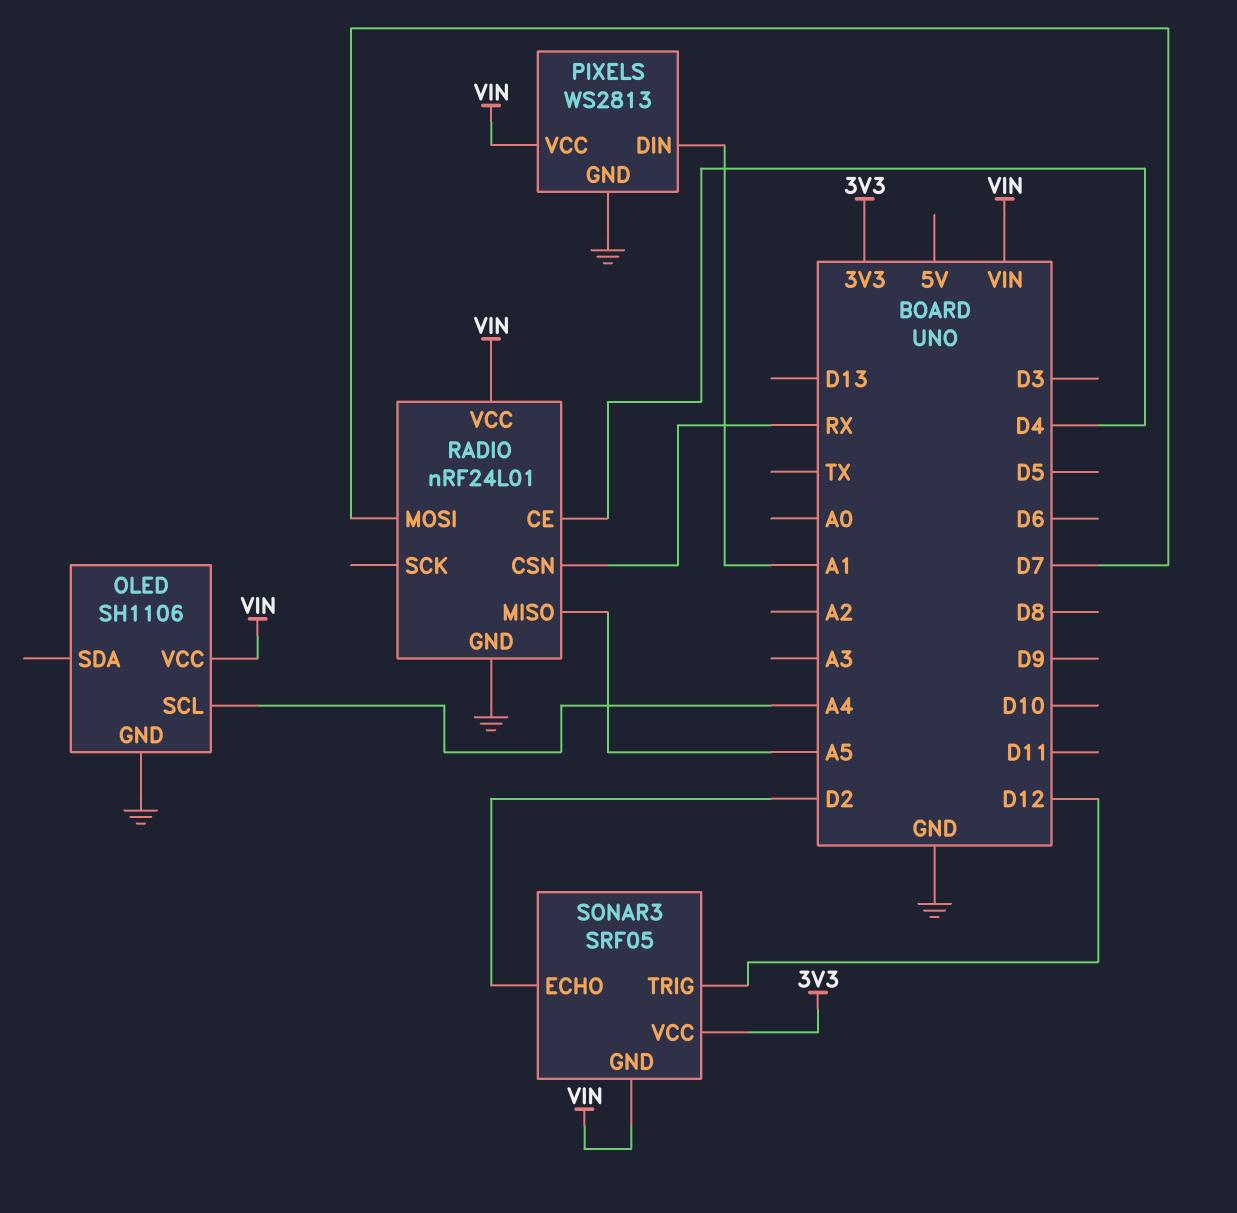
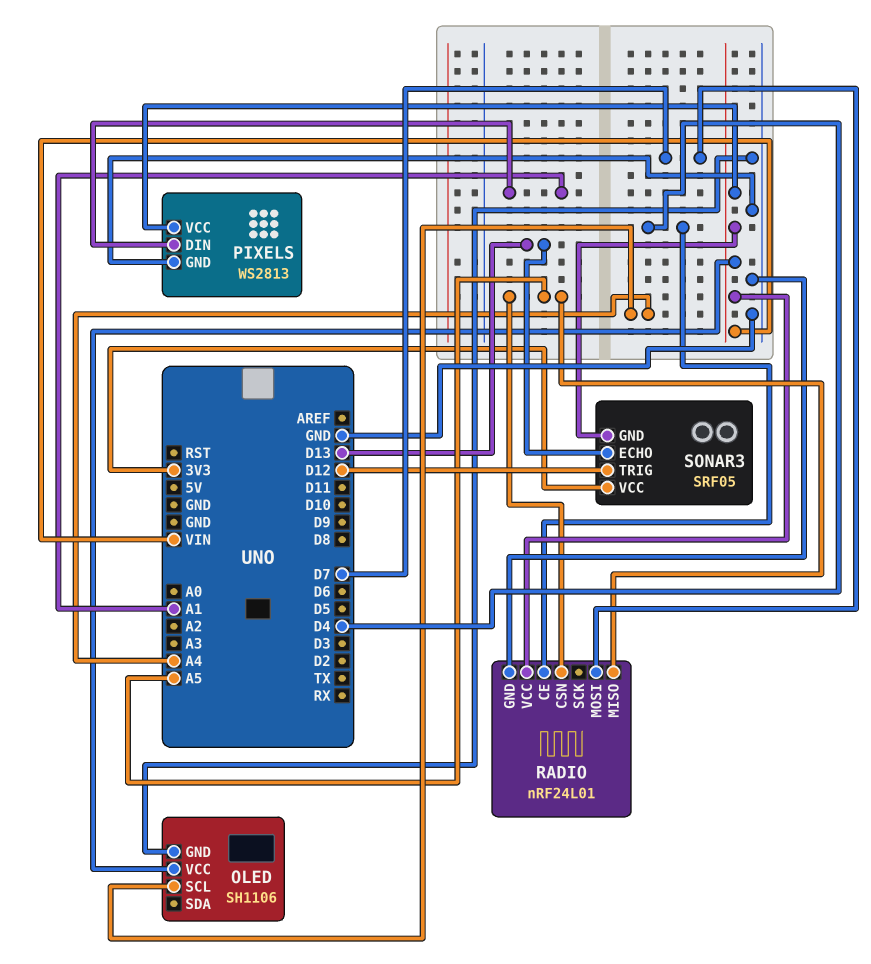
RADIO pin CSN: RX -> A5
SONAR3 pin ECHO: D2 -> D13

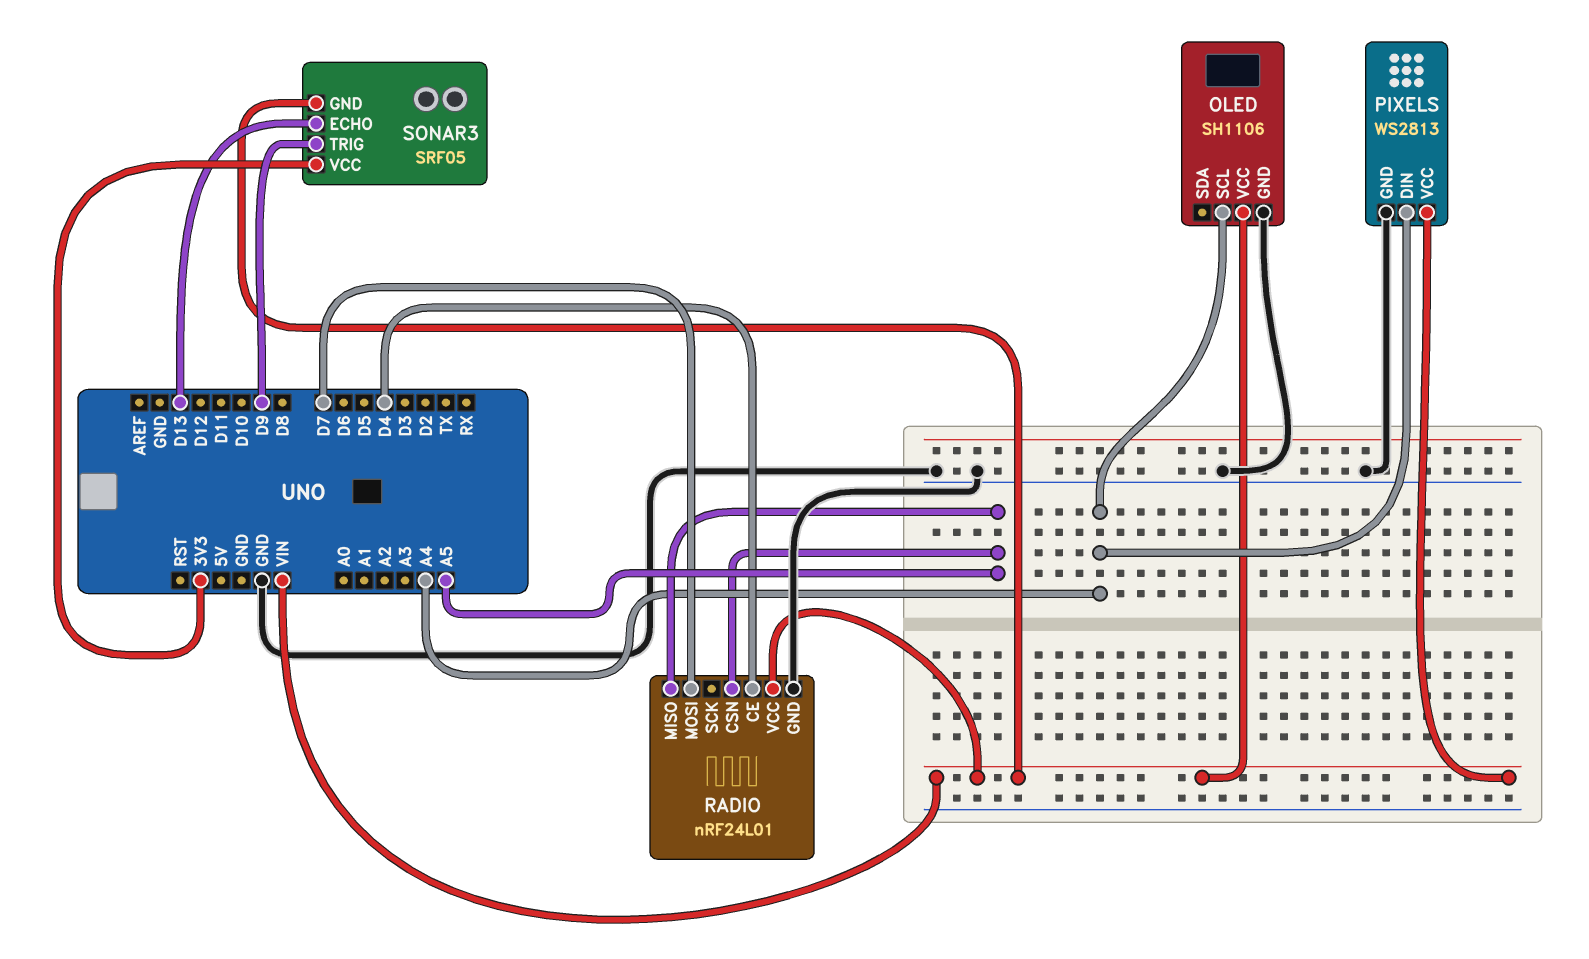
PIXELS pin DIN: A1 -> A4
SONAR3 pin TRIG: D12 -> D9

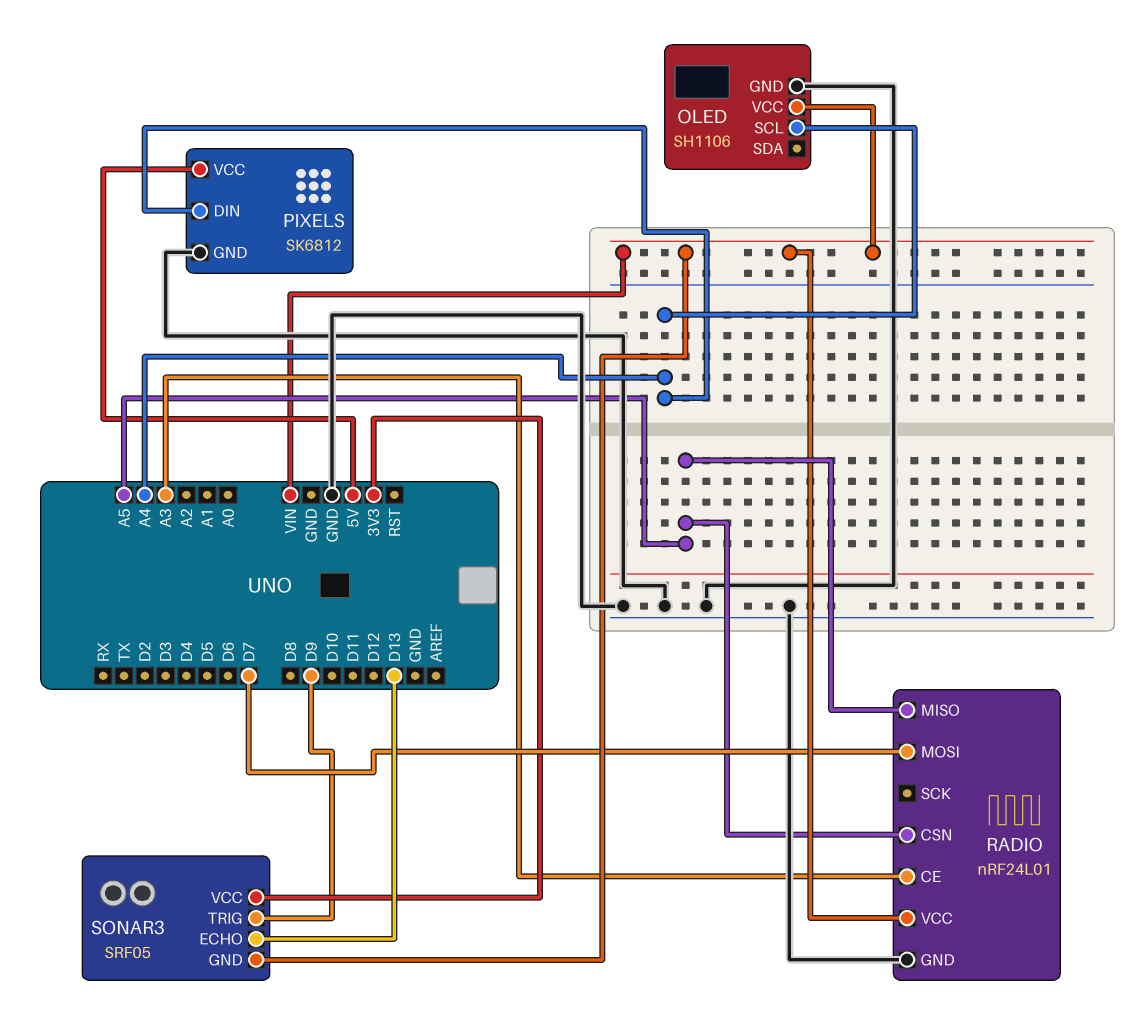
PIXELS: WS2813 -> SK6812
PIXELS pin VCC: VIN -> 5V
RADIO pin CE: D4 -> A3

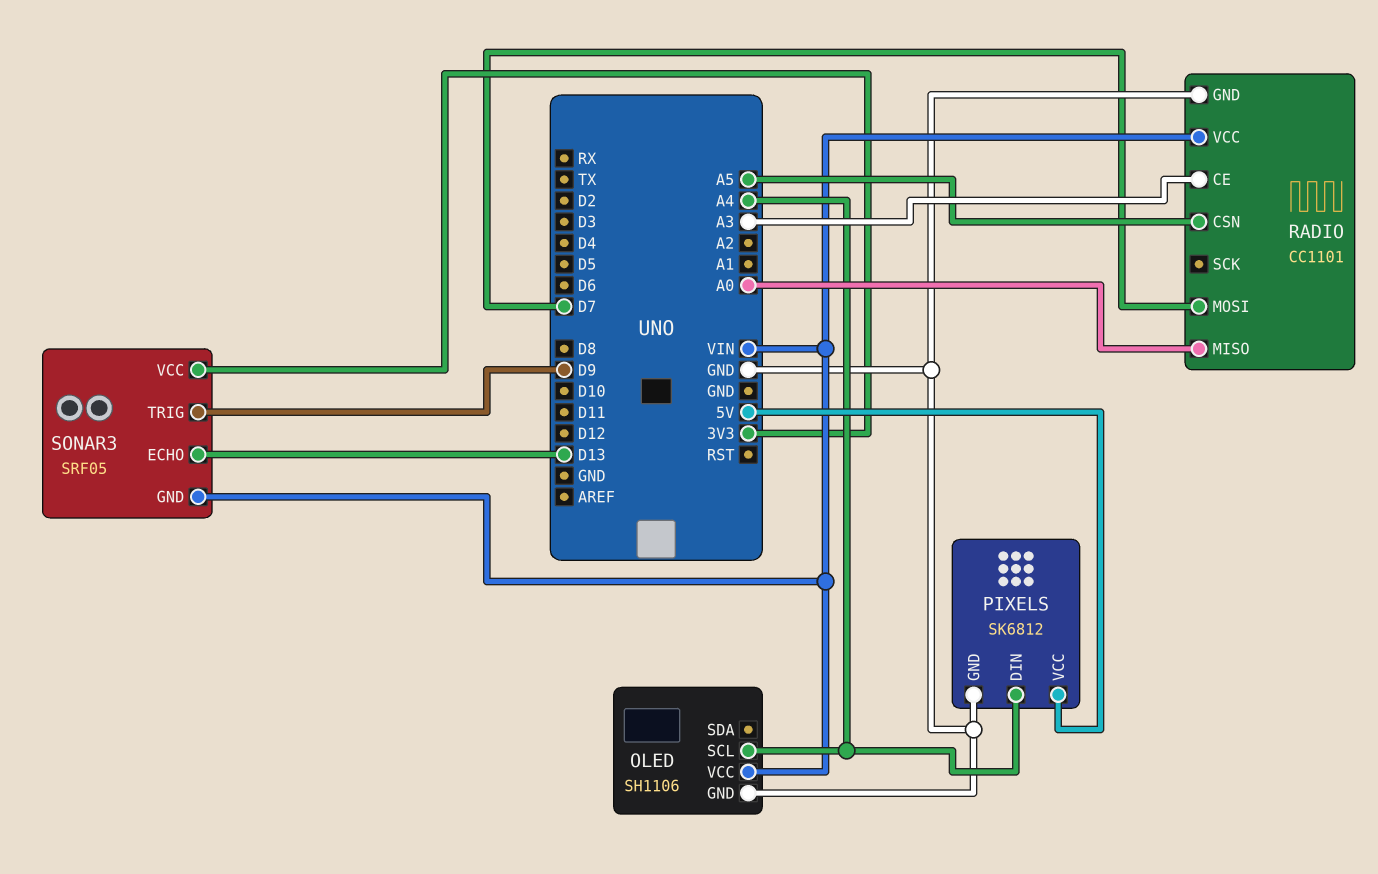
RADIO: nRF24L01 -> CC1101
RADIO pin MISO: A5 -> A0

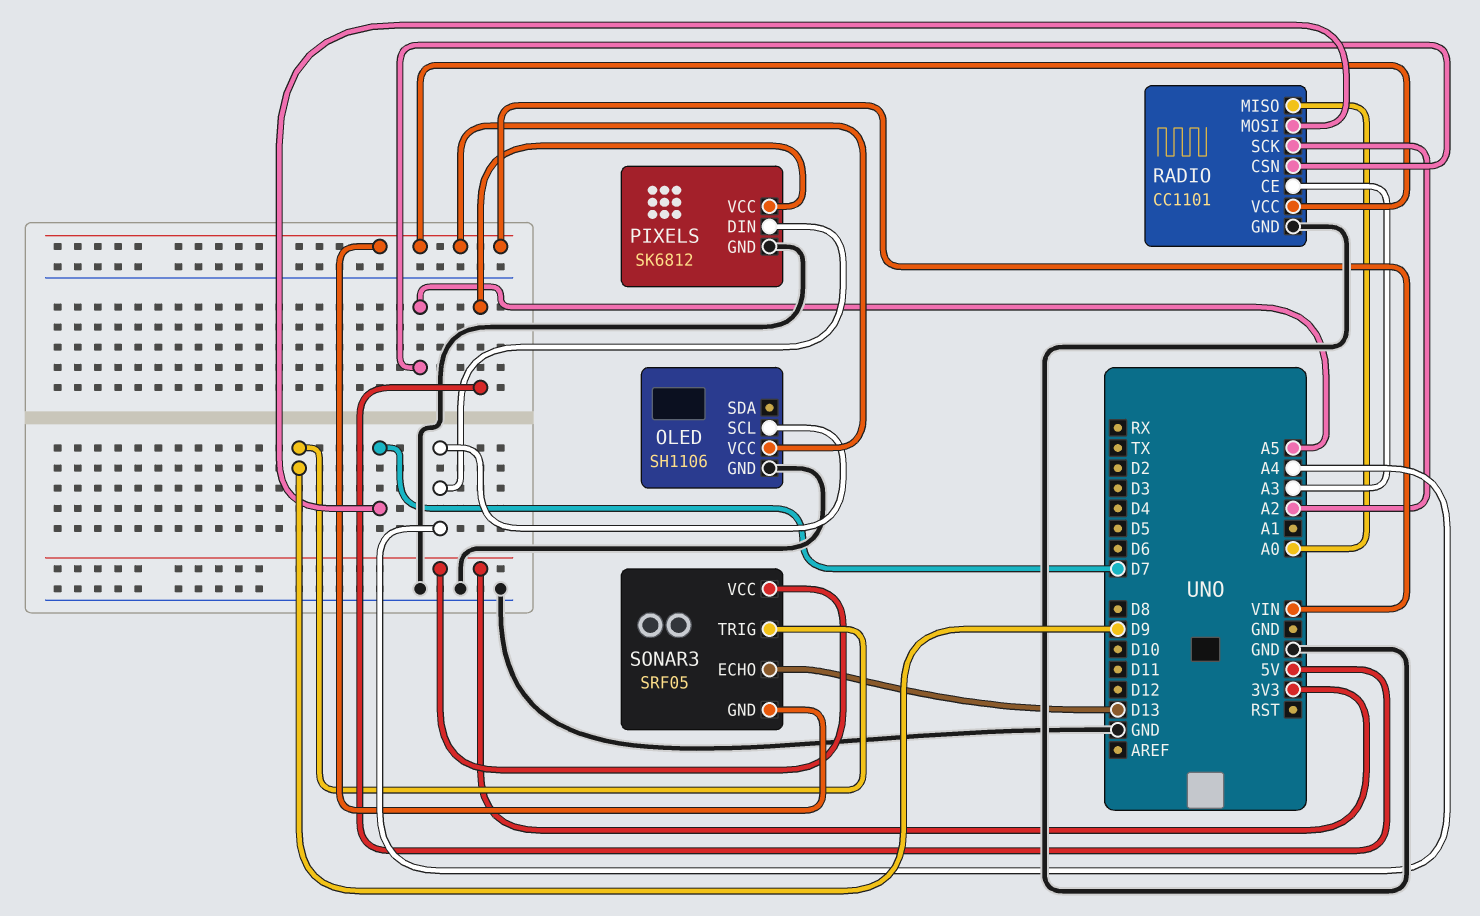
RADIO pin SCK: none -> A2

